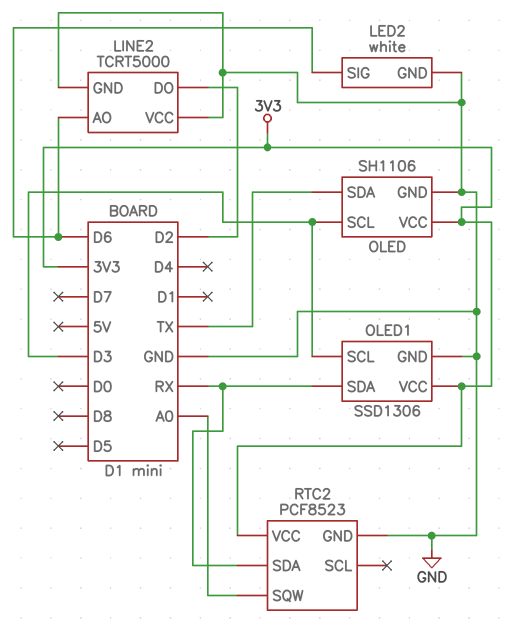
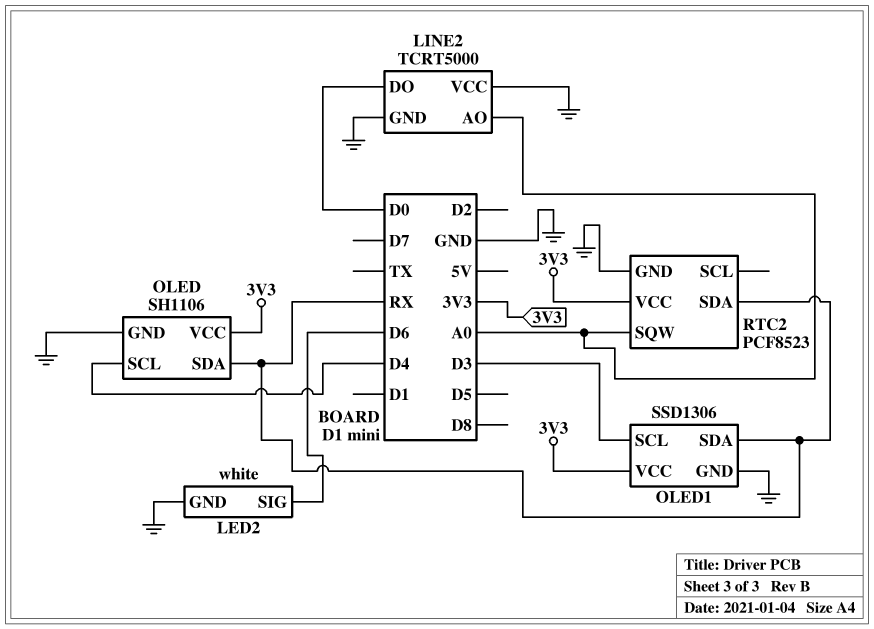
LINE2 pin AO: D6 -> A0
LINE2 pin DO: D2 -> D0
OLED pin SCL: D3 -> D4
OLED pin SDA: TX -> RX

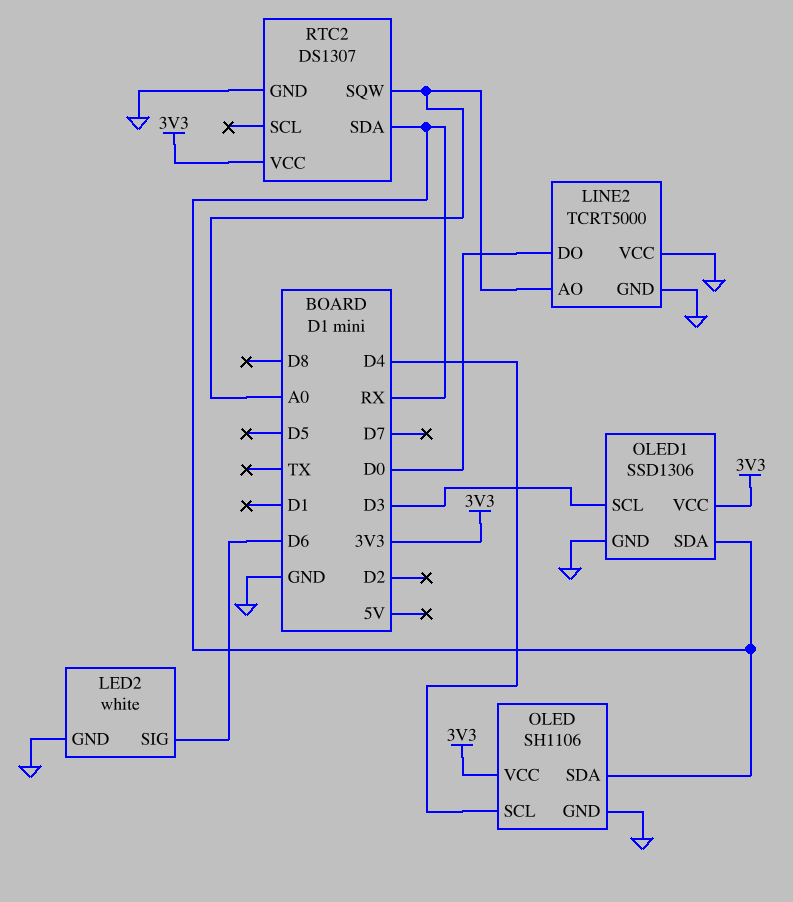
RTC2: PCF8523 -> DS1307

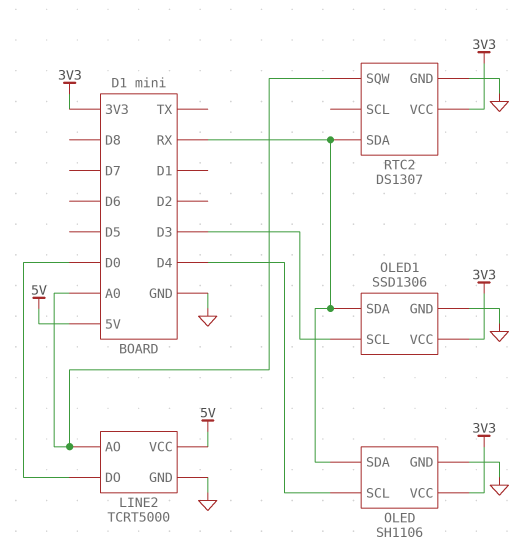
LED2: white -> none
LED2 pin GND: GND -> none
LED2 pin SIG: D6 -> none
LINE2 pin VCC: GND -> 5V

